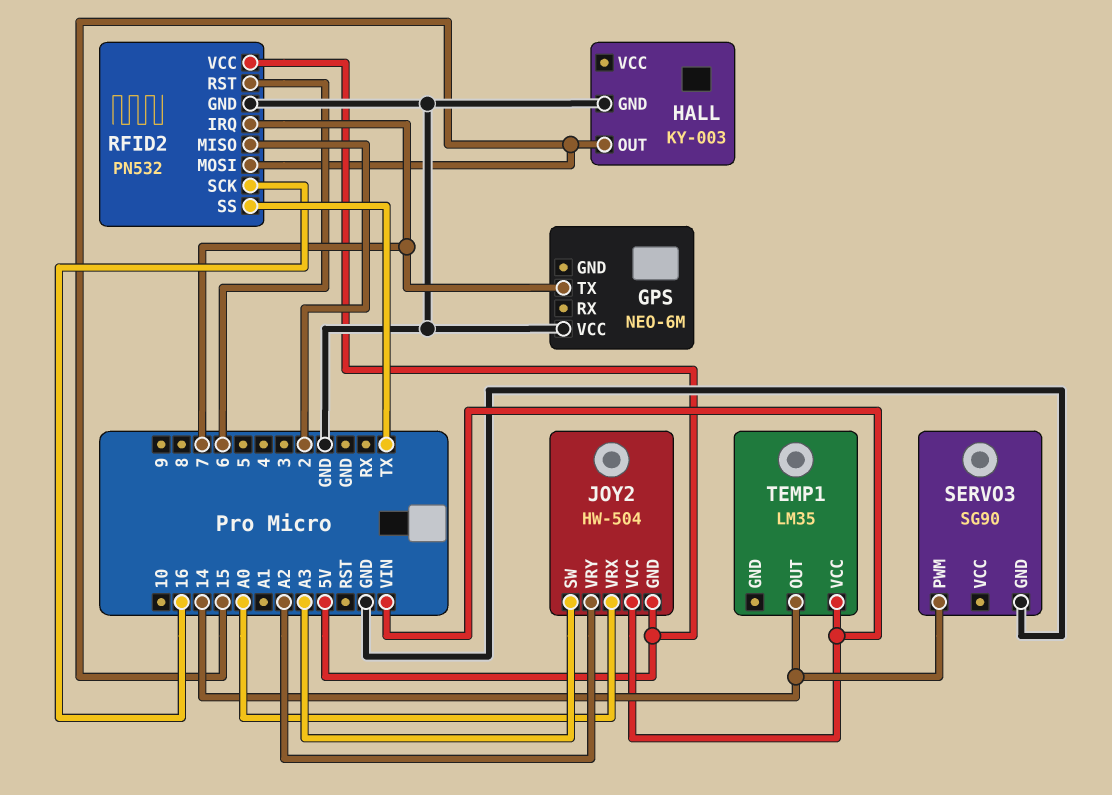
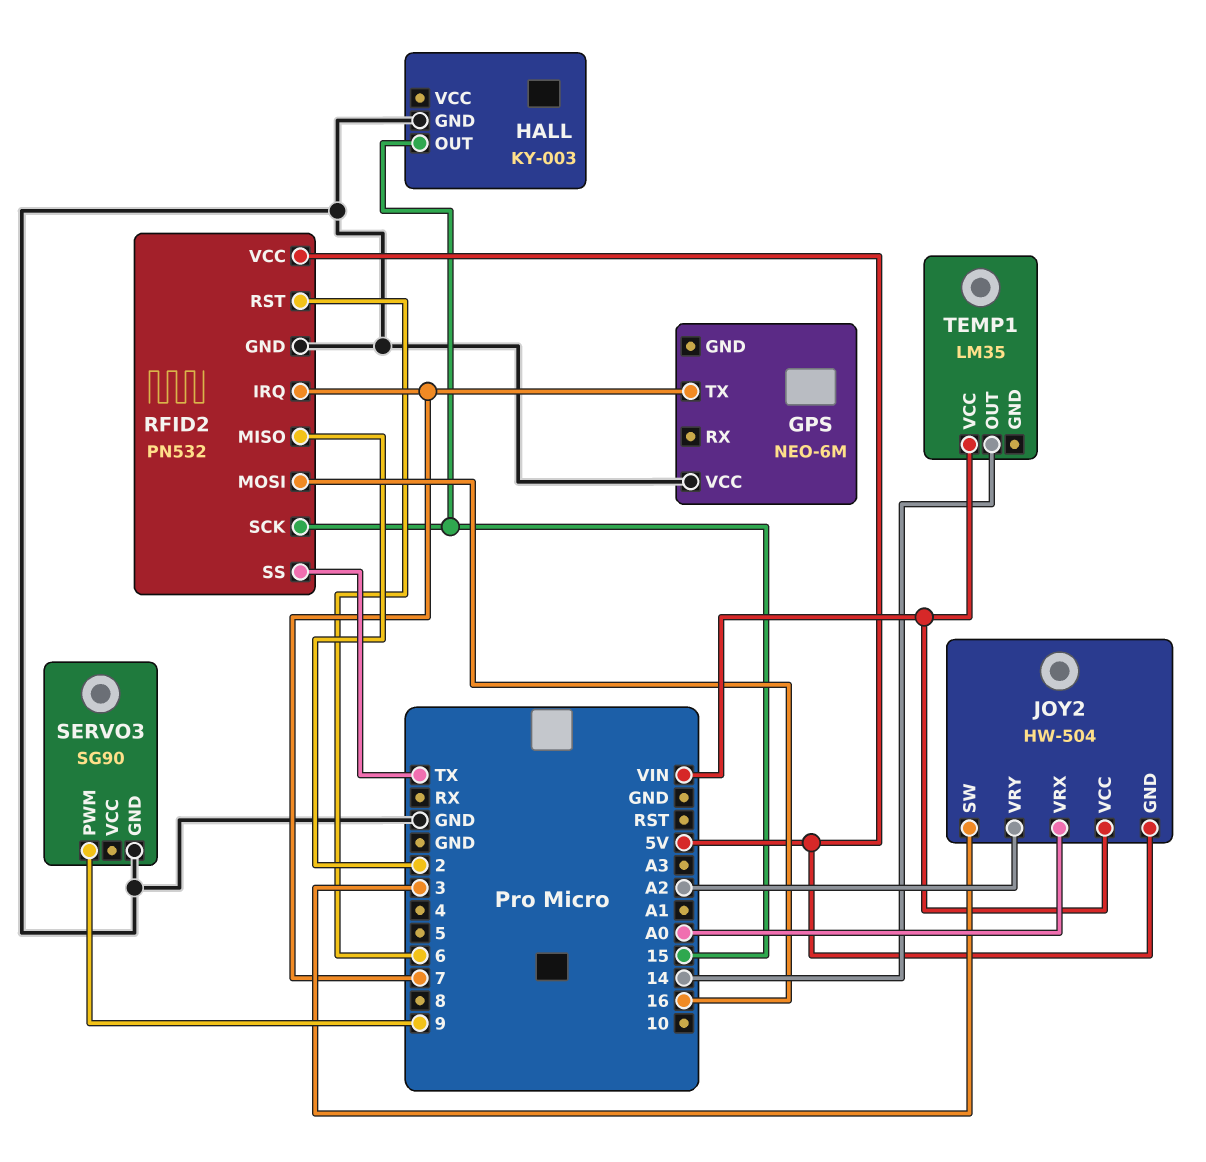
JOY2 pin SW: A3 -> 3
RFID2 pin MOSI: 15 -> 16
RFID2 pin SCK: 16 -> 15
SERVO3 pin PWM: 14 -> 9

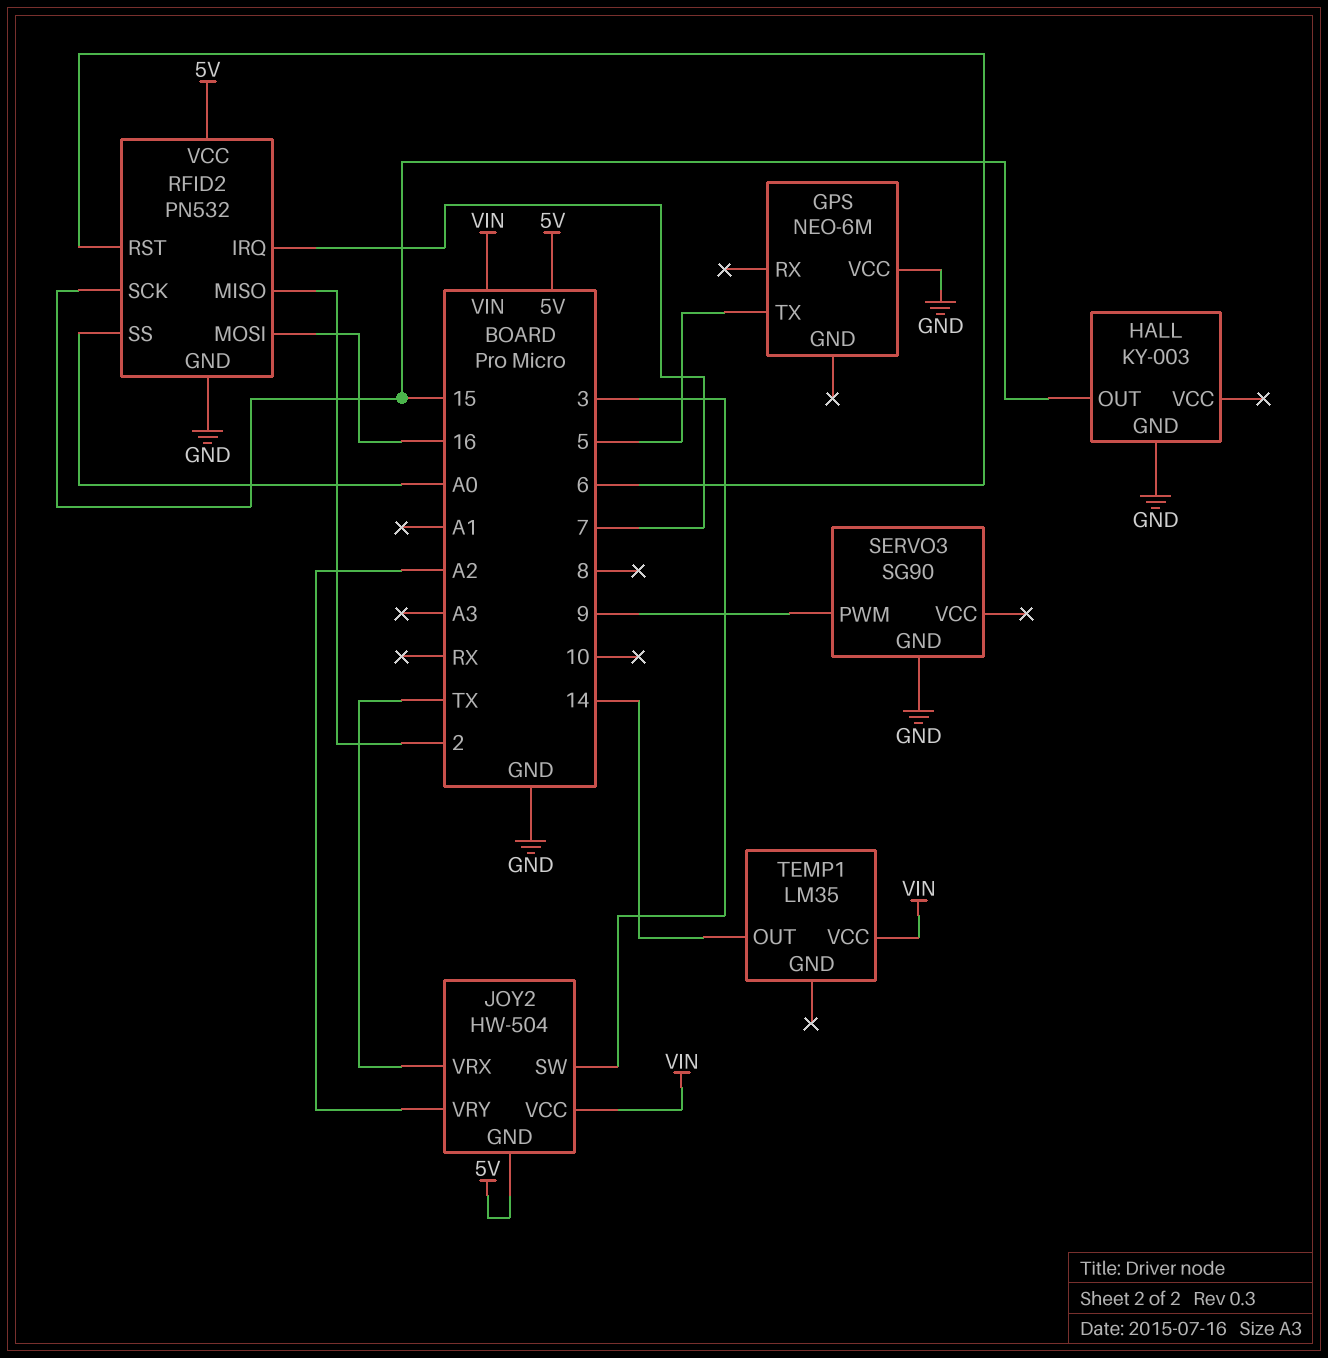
GPS pin TX: 7 -> 5
JOY2 pin VRX: A0 -> TX
RFID2 pin SS: TX -> A0

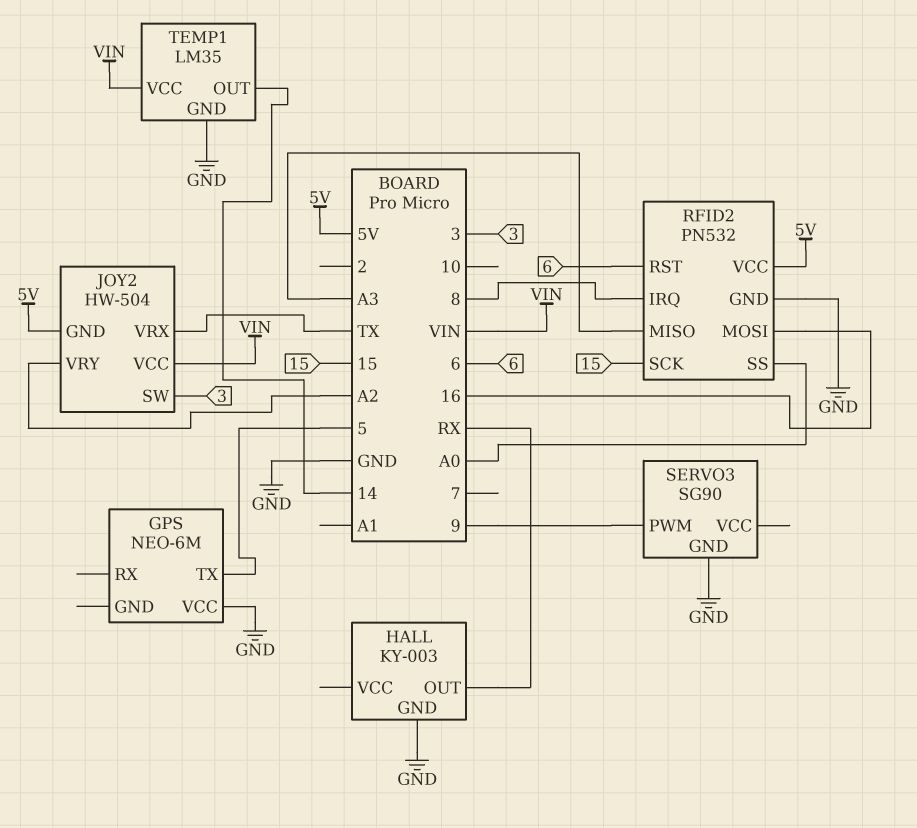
HALL pin OUT: 15 -> RX
RFID2 pin IRQ: 7 -> 8
RFID2 pin MISO: 2 -> A3
TEMP1 pin GND: none -> GND

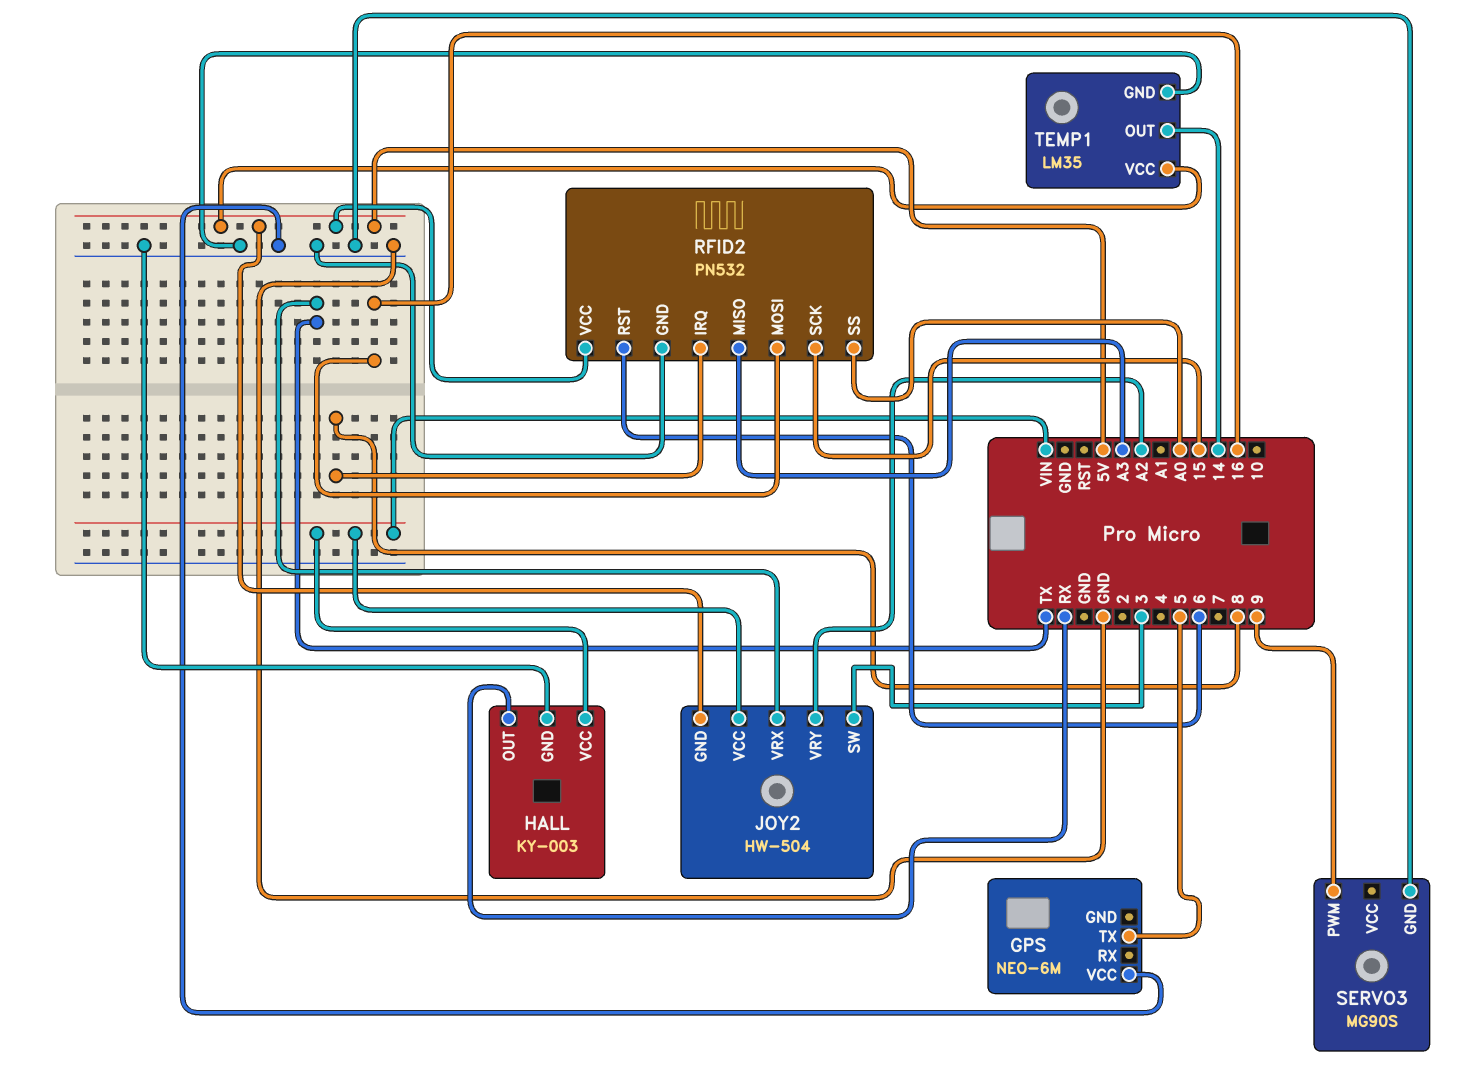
HALL pin VCC: none -> VIN
SERVO3: SG90 -> MG90S
TEMP1 pin VCC: VIN -> 5V

